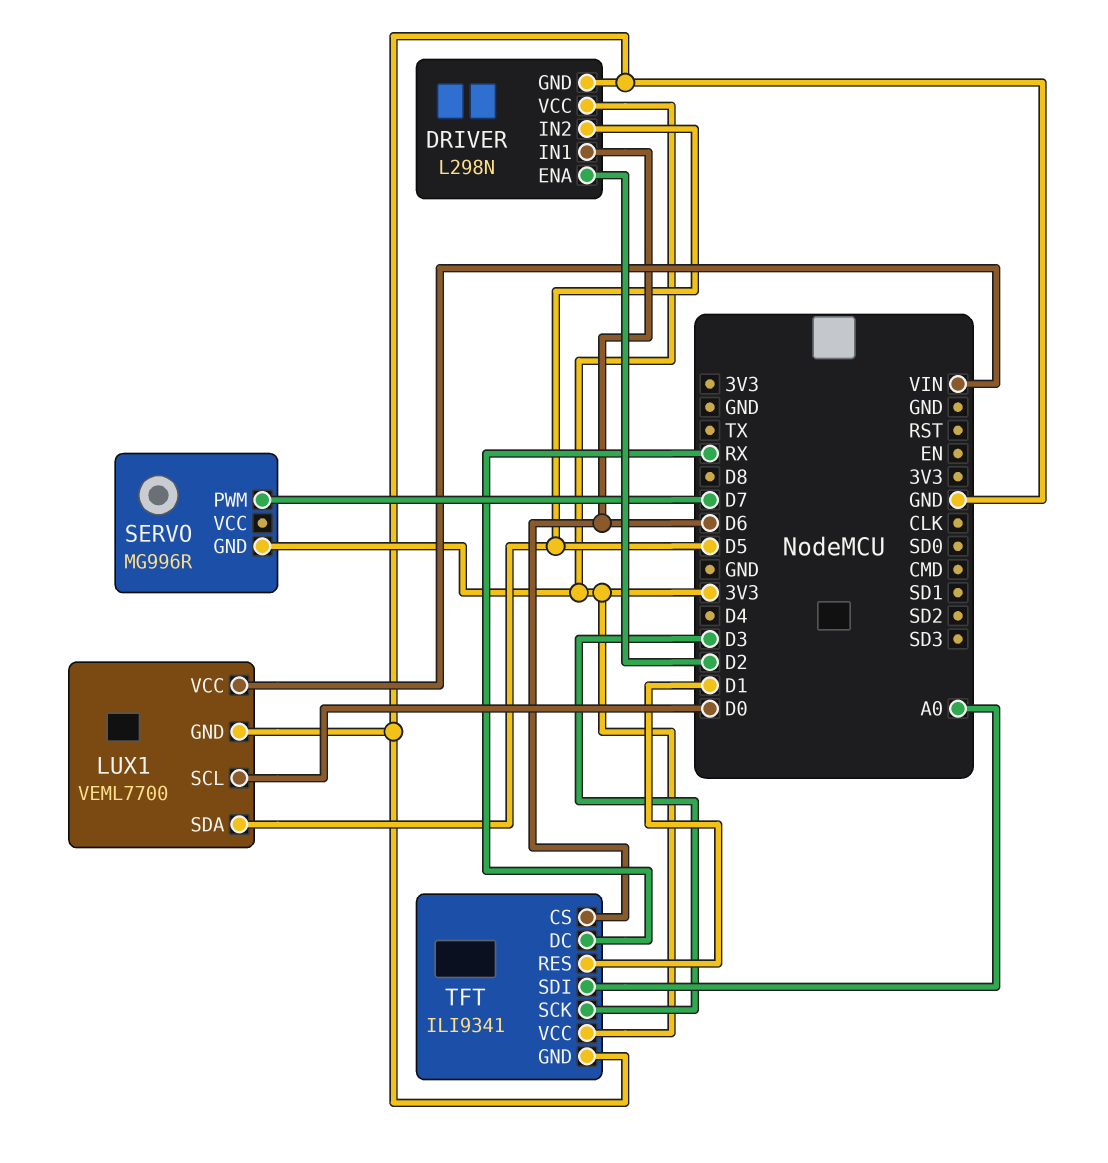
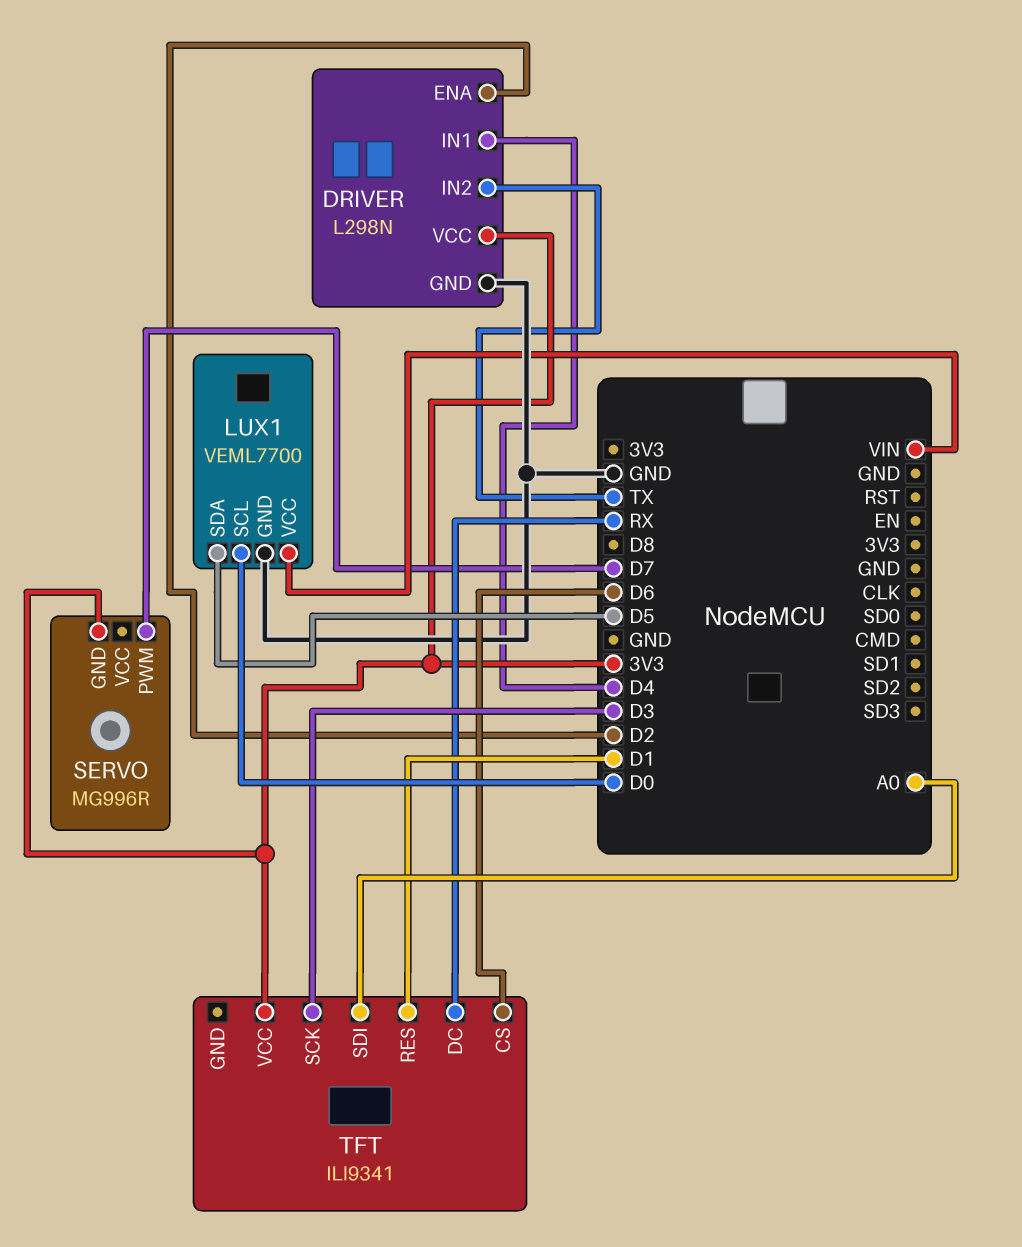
DRIVER pin IN1: D6 -> D4
DRIVER pin IN2: D5 -> TX
TFT pin GND: GND -> none

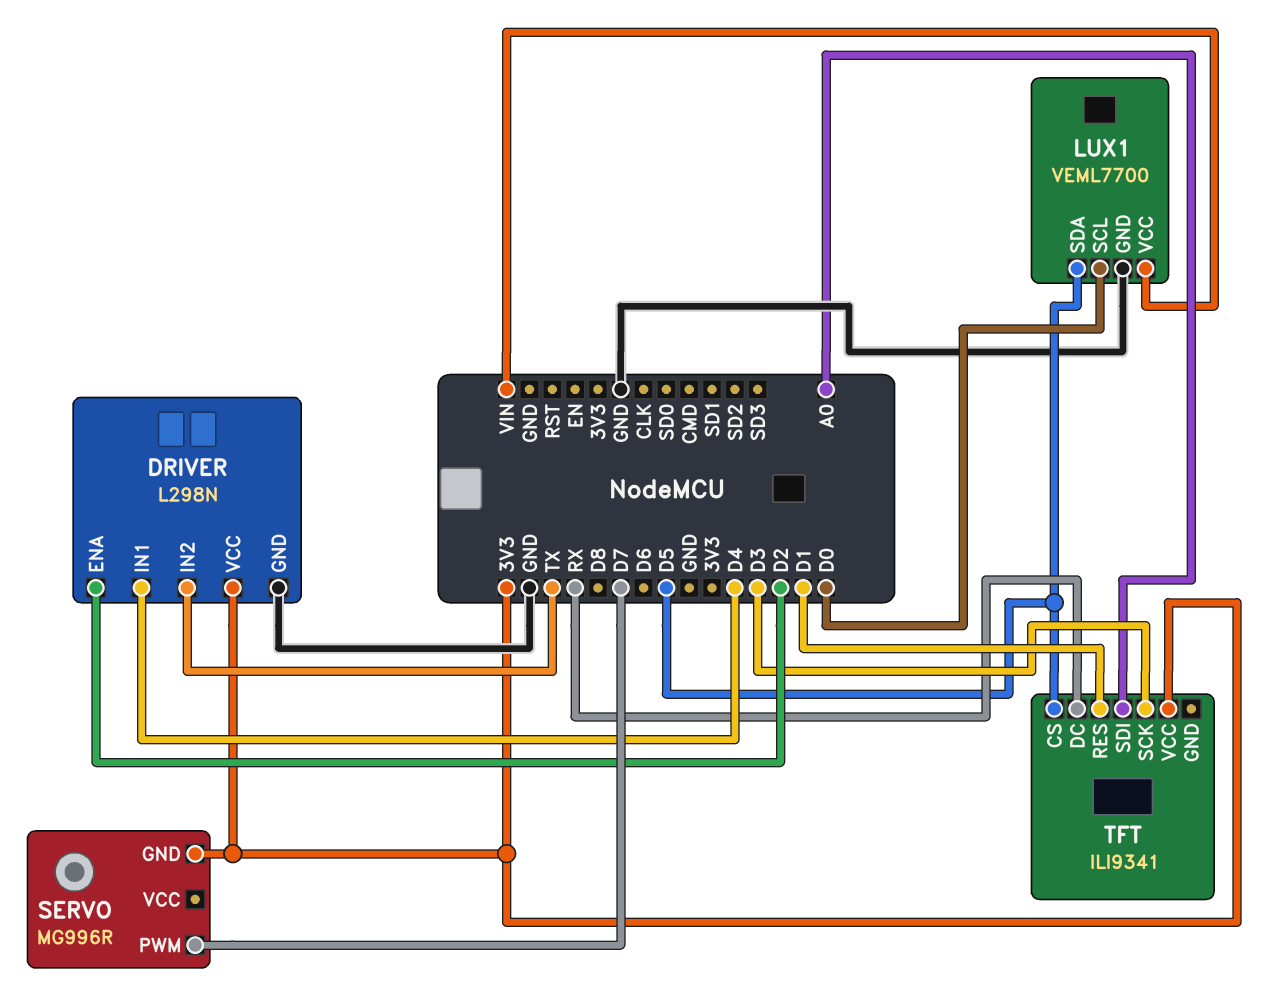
TFT pin CS: D6 -> D5

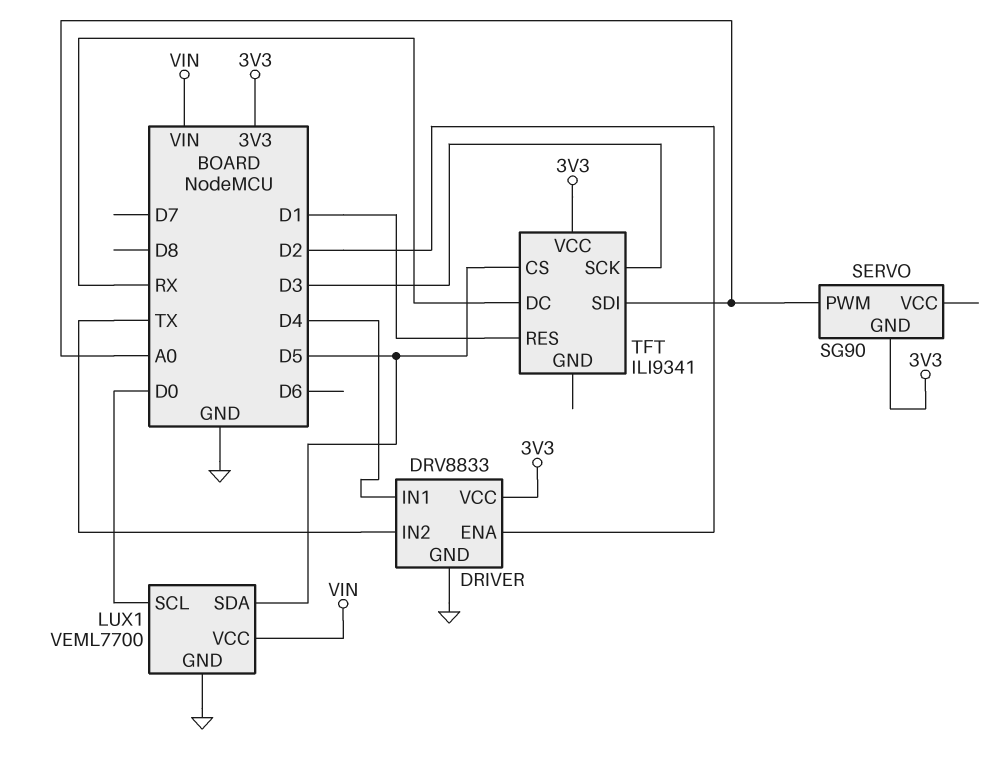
DRIVER: L298N -> DRV8833
SERVO: MG996R -> SG90
SERVO pin PWM: D7 -> A0

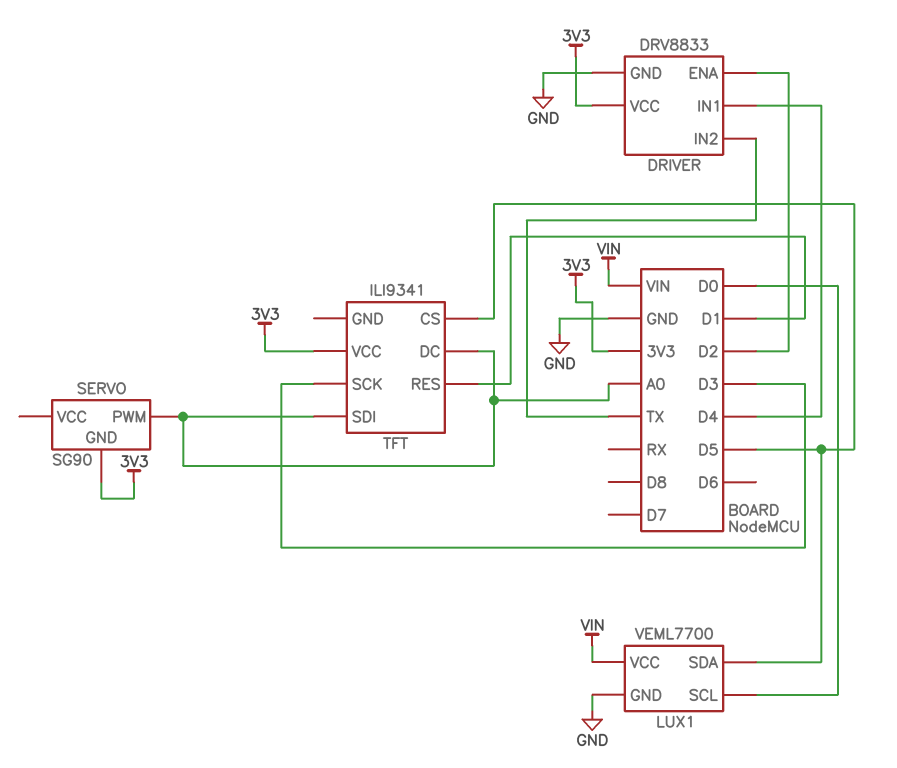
TFT pin DC: RX -> A0

